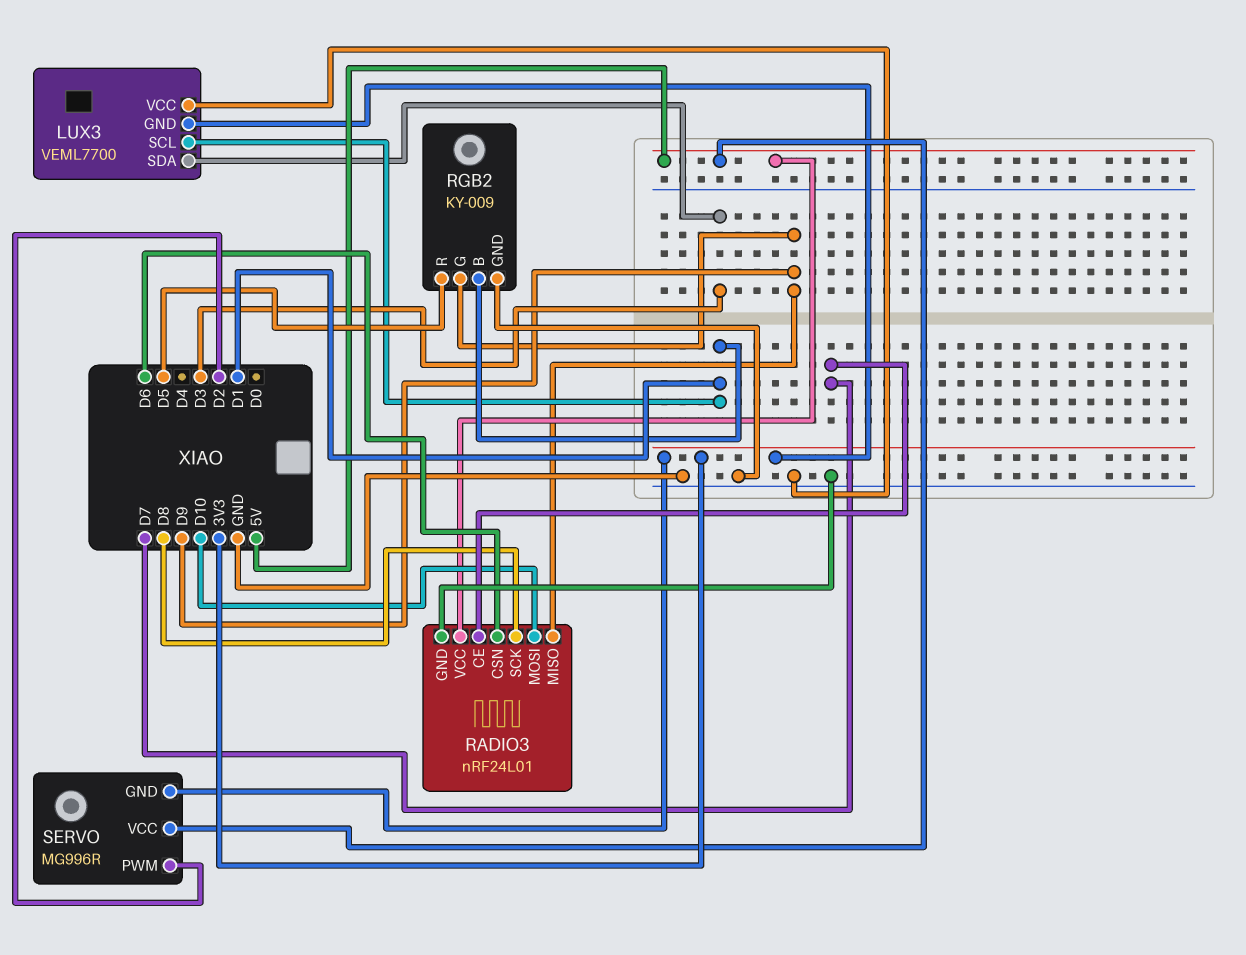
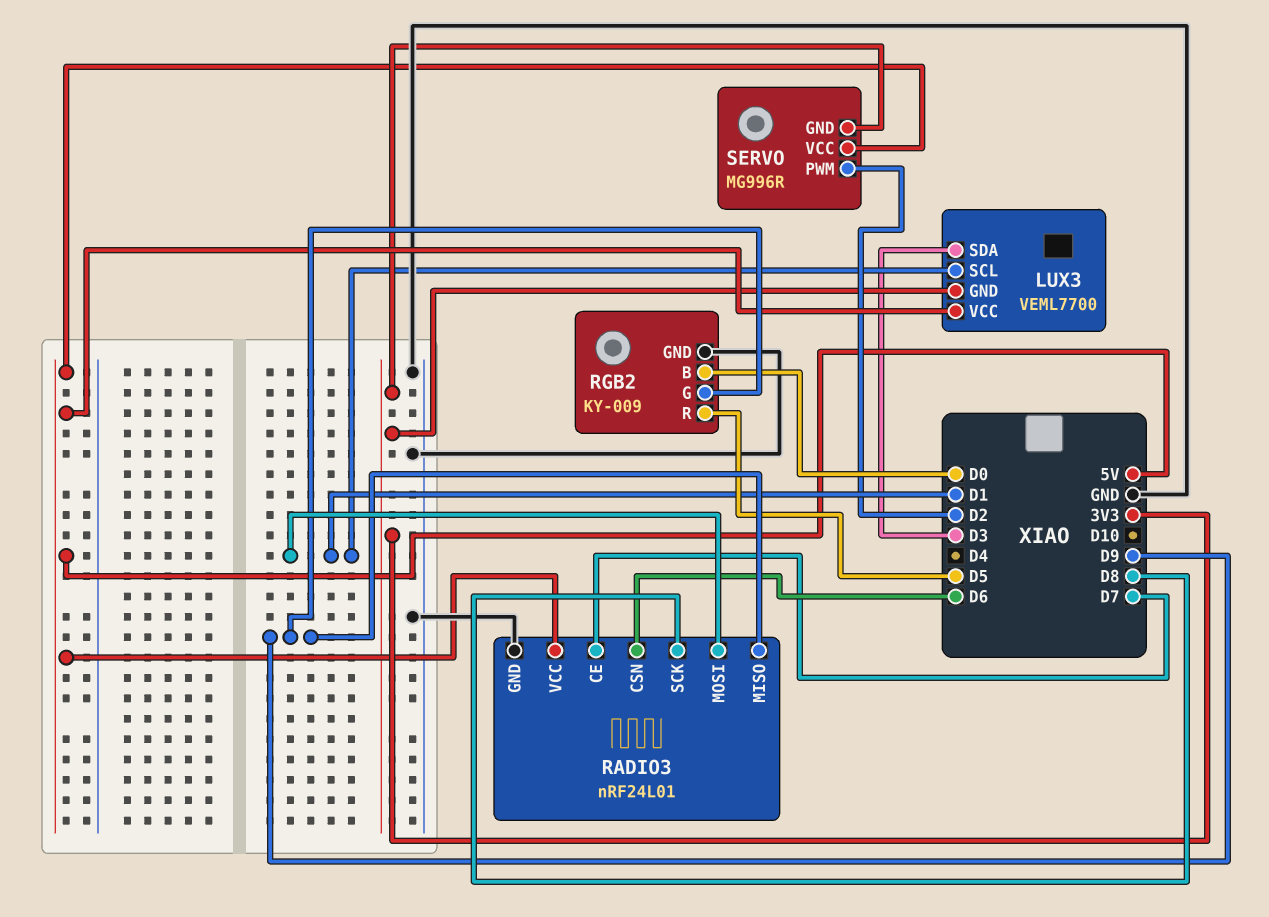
LUX3 pin VCC: GND -> 5V
RADIO3 pin MOSI: D10 -> D1
RGB2 pin B: D1 -> D0

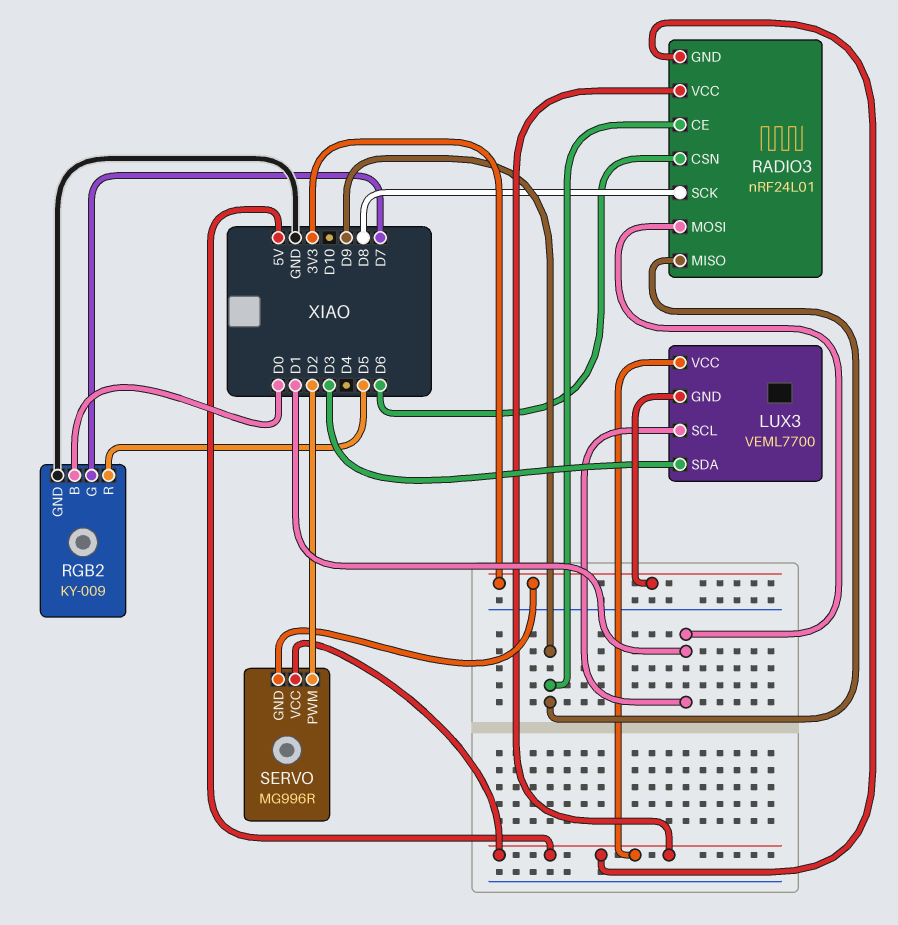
RADIO3 pin CE: D7 -> D9
RADIO3 pin GND: GND -> 5V
RGB2 pin G: D9 -> D7

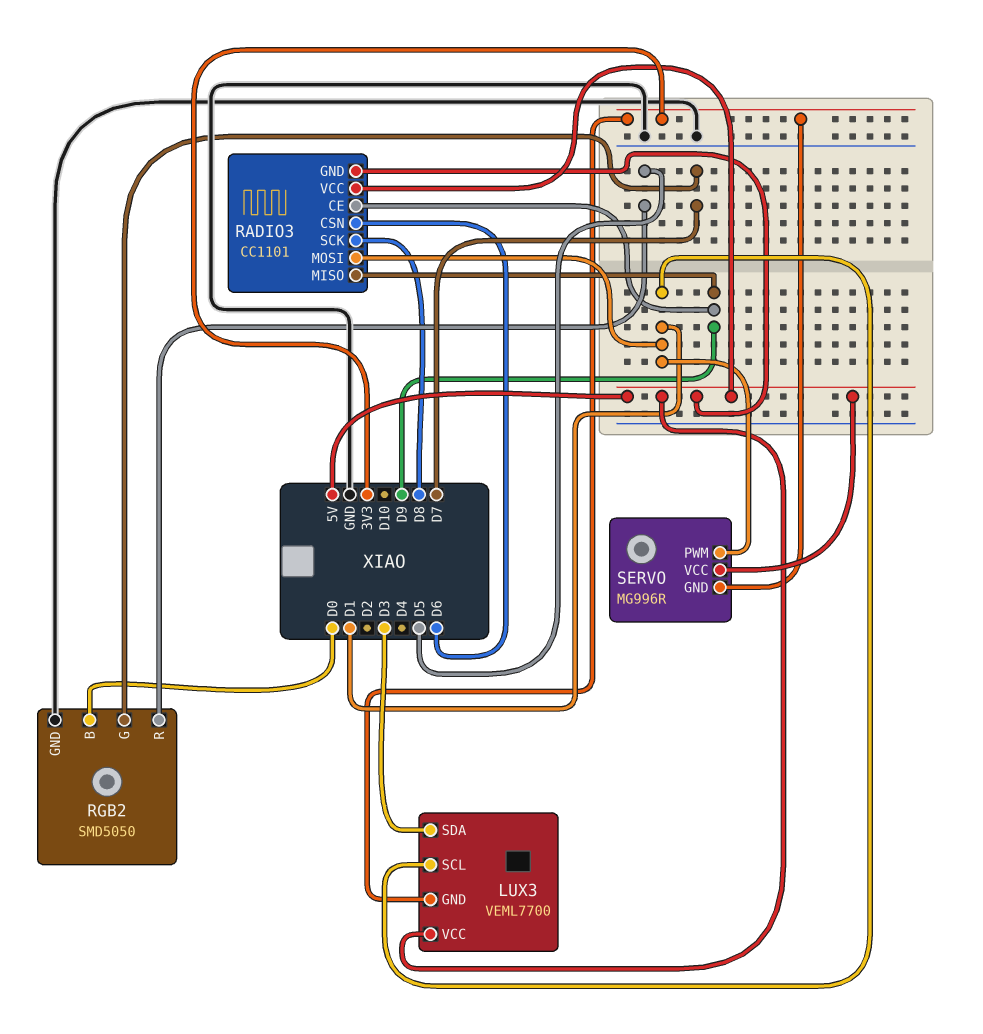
RADIO3: nRF24L01 -> CC1101
RGB2: KY-009 -> SMD5050
SERVO pin PWM: D2 -> D1

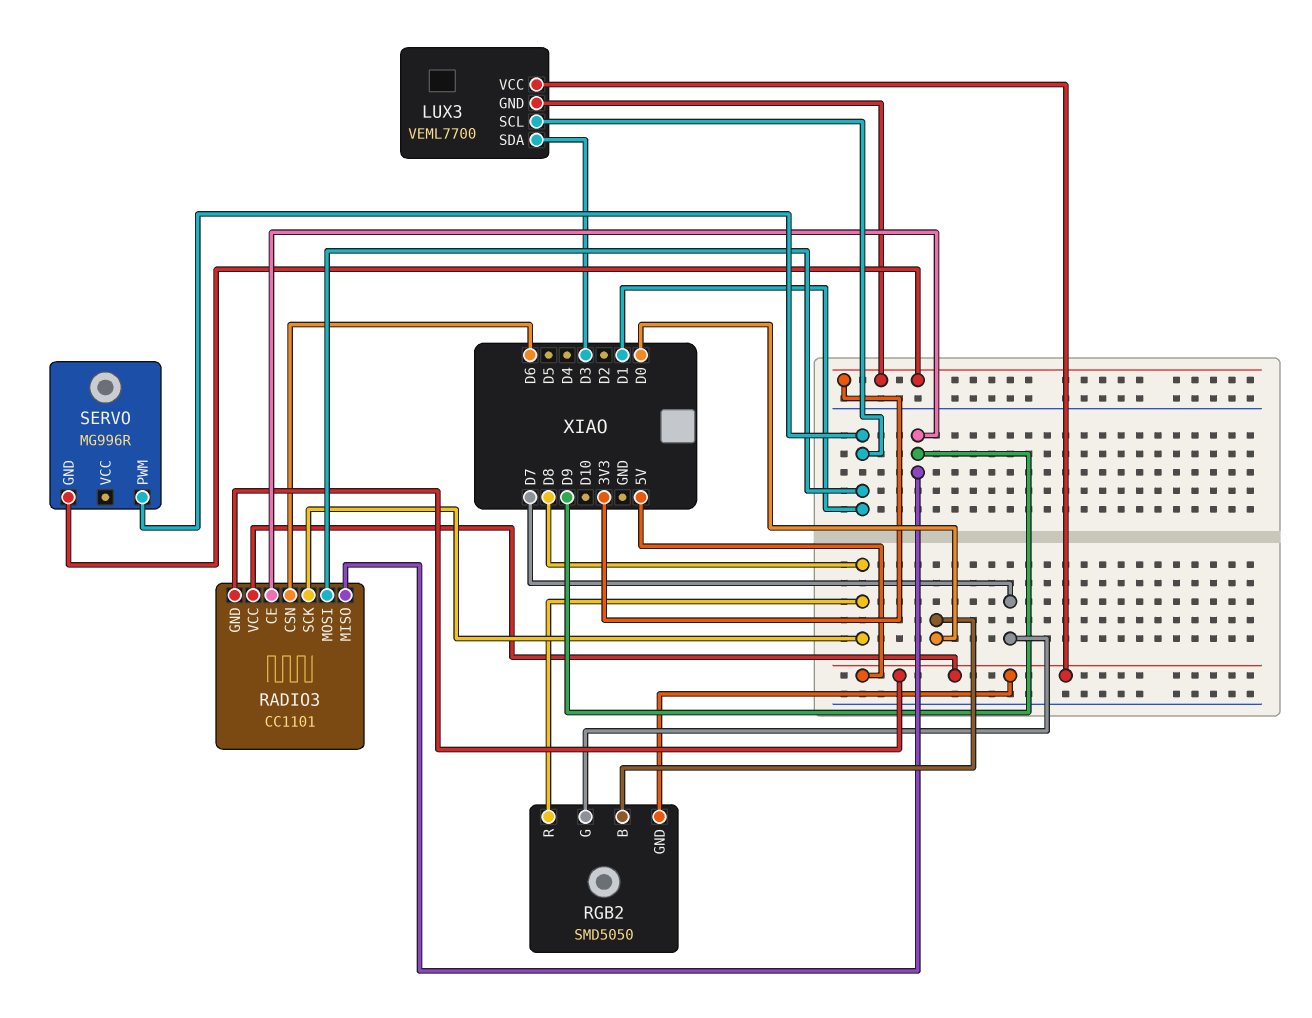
RGB2 pin GND: GND -> 5V
RGB2 pin R: D5 -> D8
SERVO pin VCC: 5V -> none

